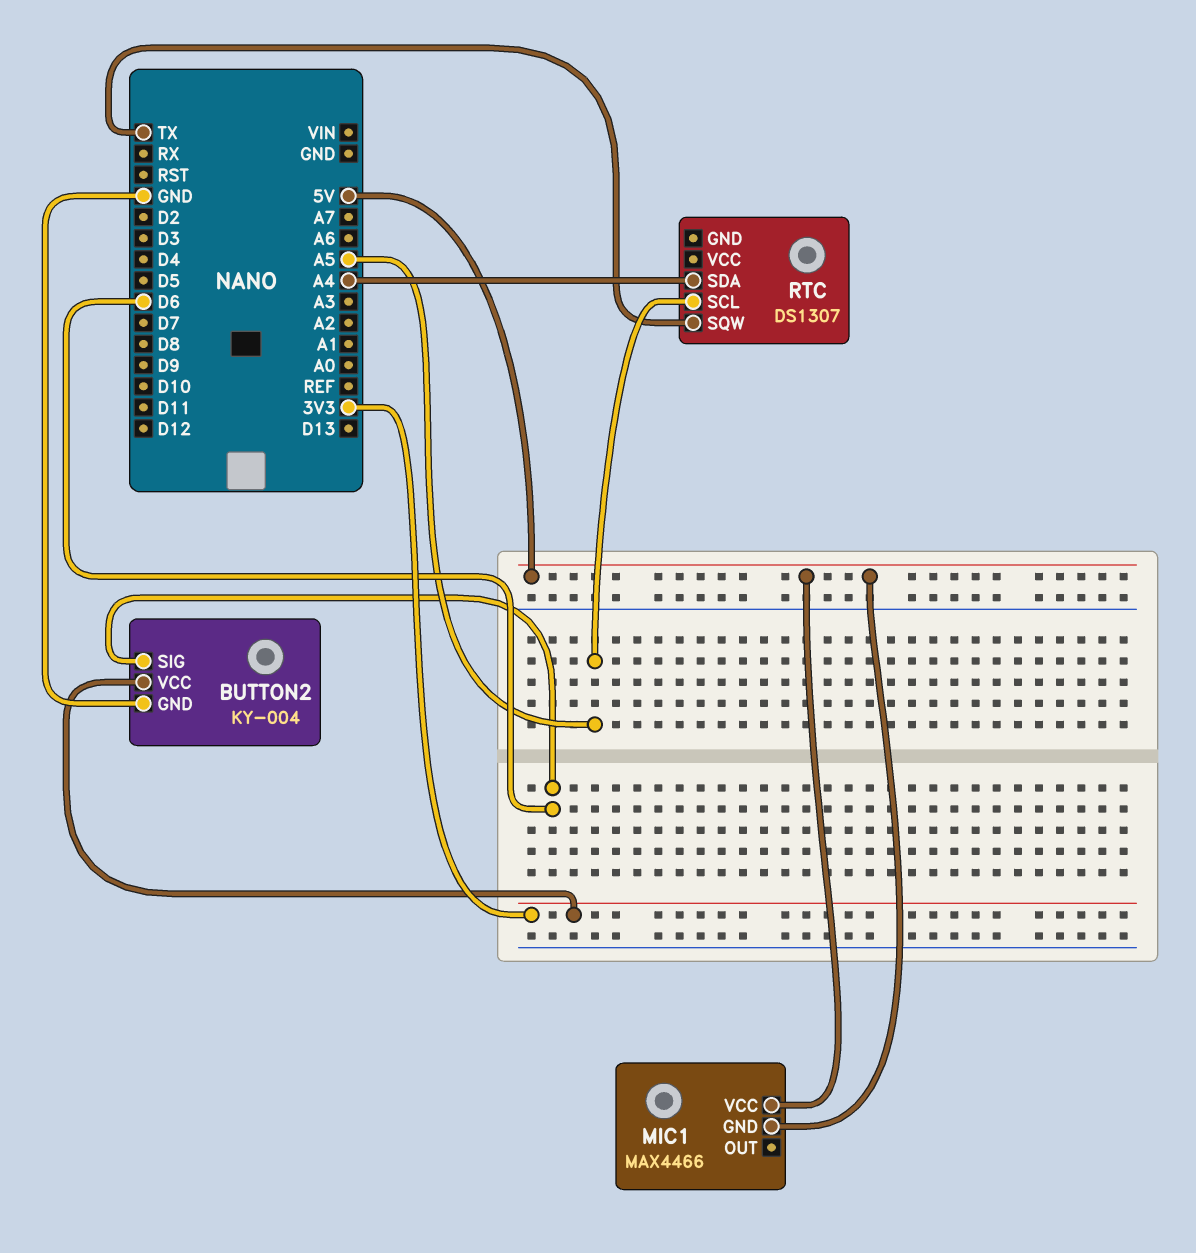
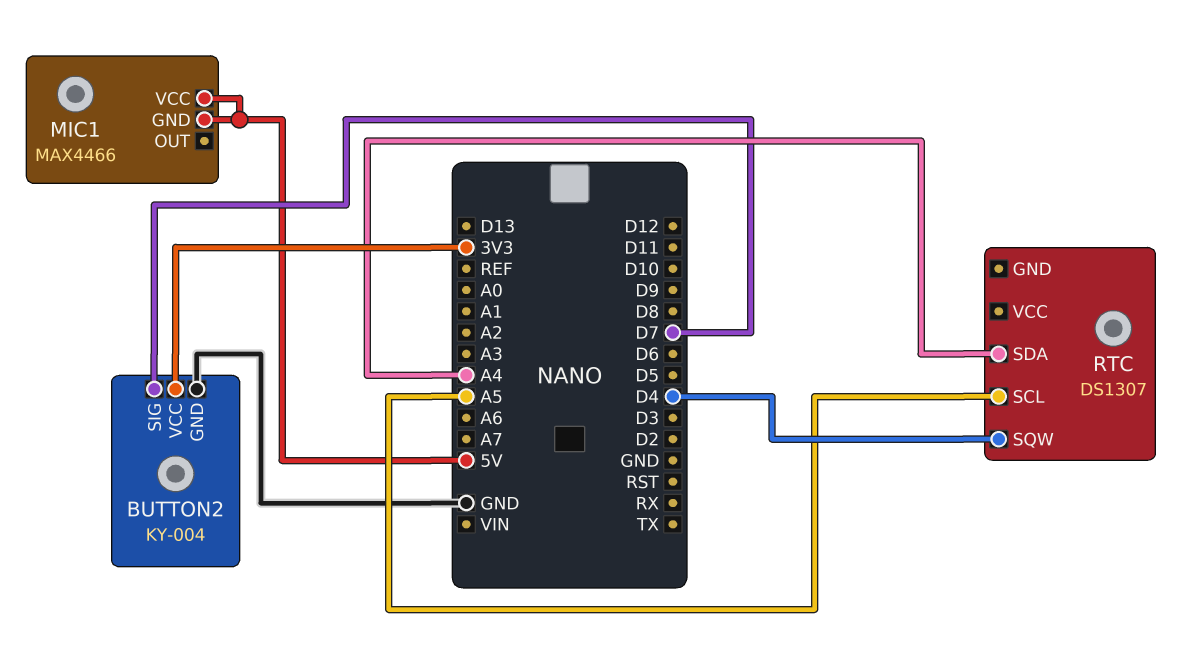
BUTTON2 pin SIG: D6 -> D7
RTC pin SQW: TX -> D4

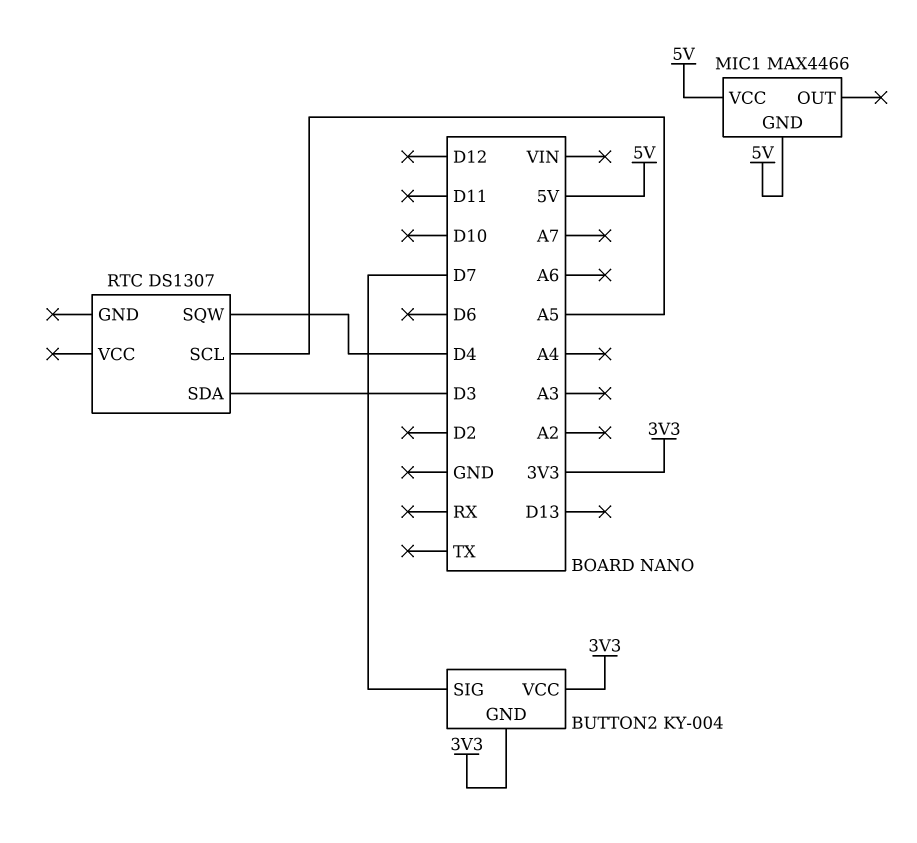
BUTTON2 pin GND: GND -> 3V3
RTC pin SDA: A4 -> D3

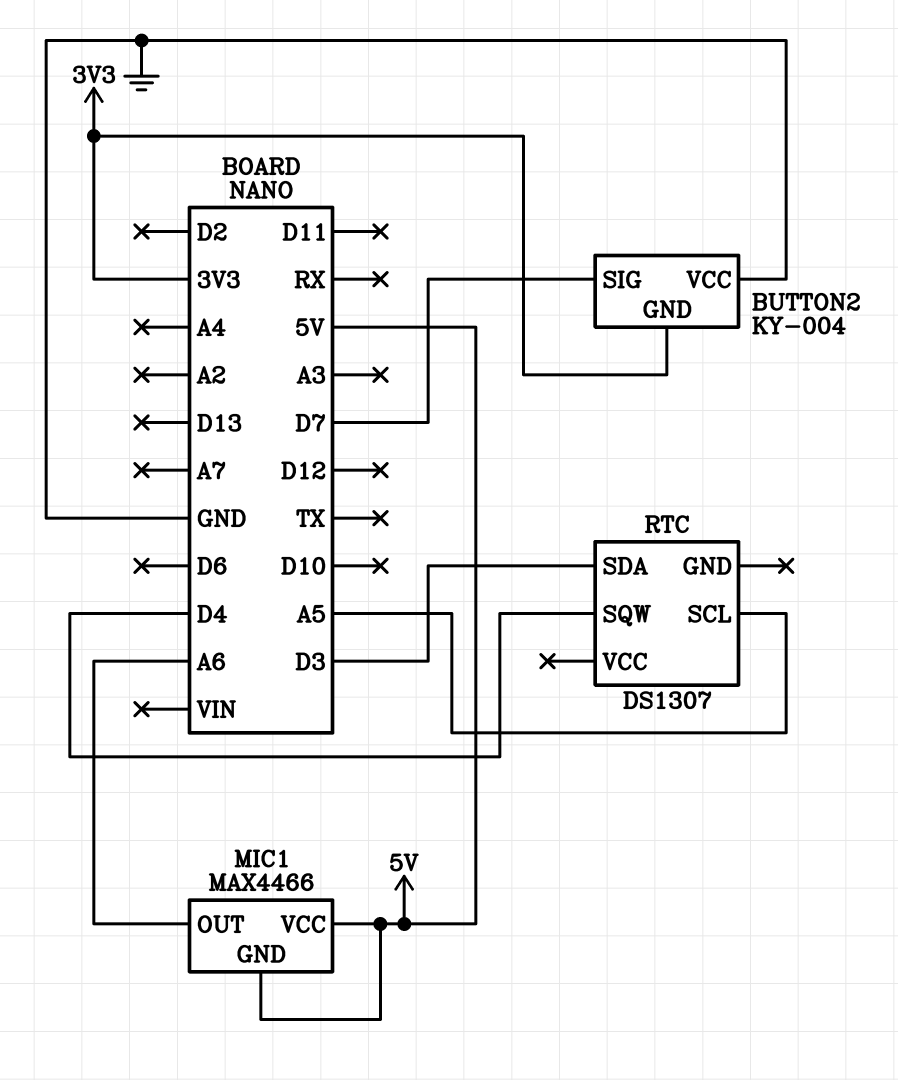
BUTTON2 pin VCC: 3V3 -> GND
MIC1 pin OUT: none -> A6

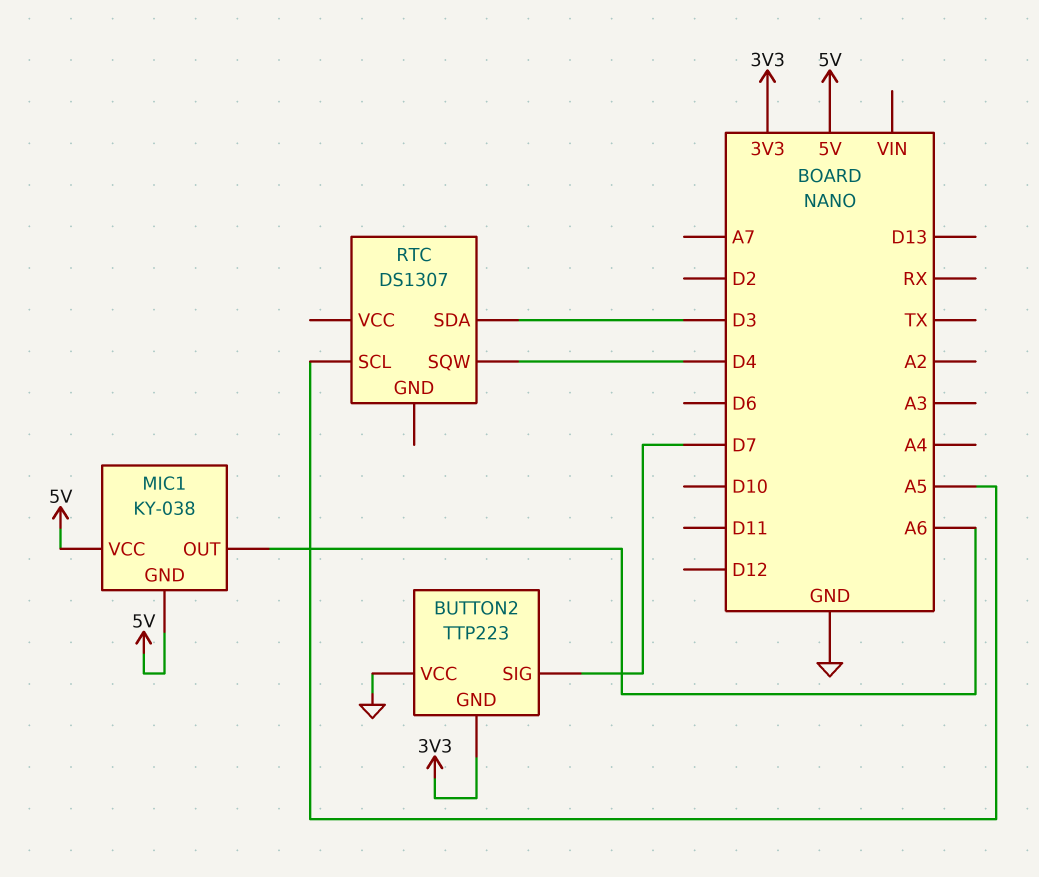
BUTTON2: KY-004 -> TTP223
MIC1: MAX4466 -> KY-038

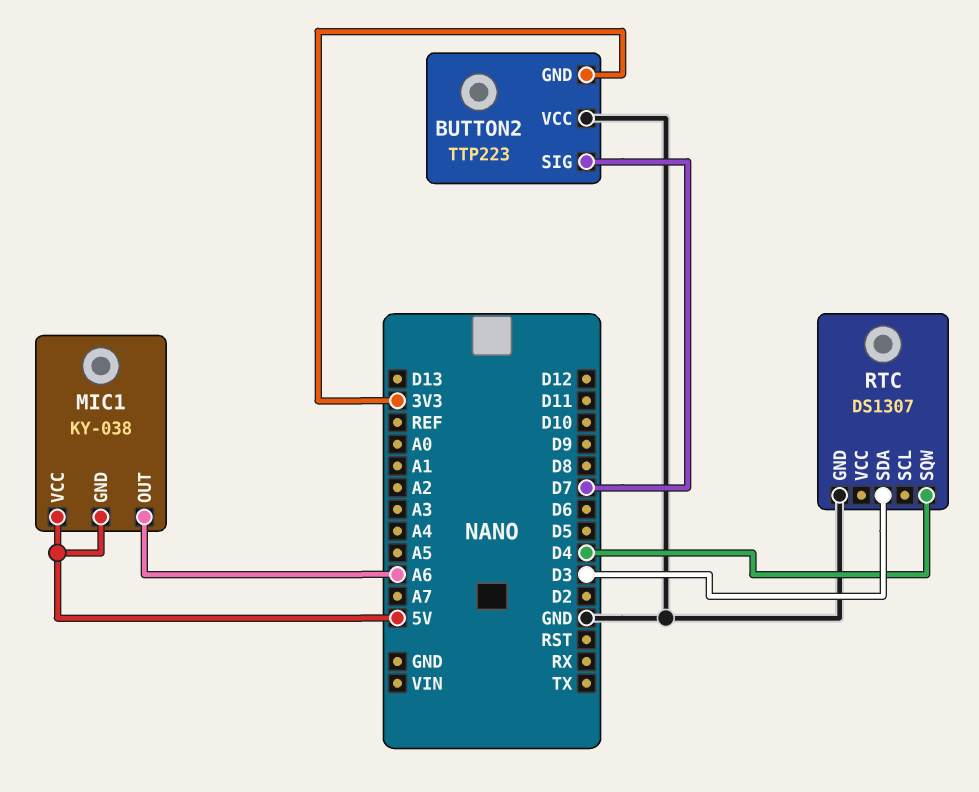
RTC pin GND: none -> GND
RTC pin SCL: A5 -> none

